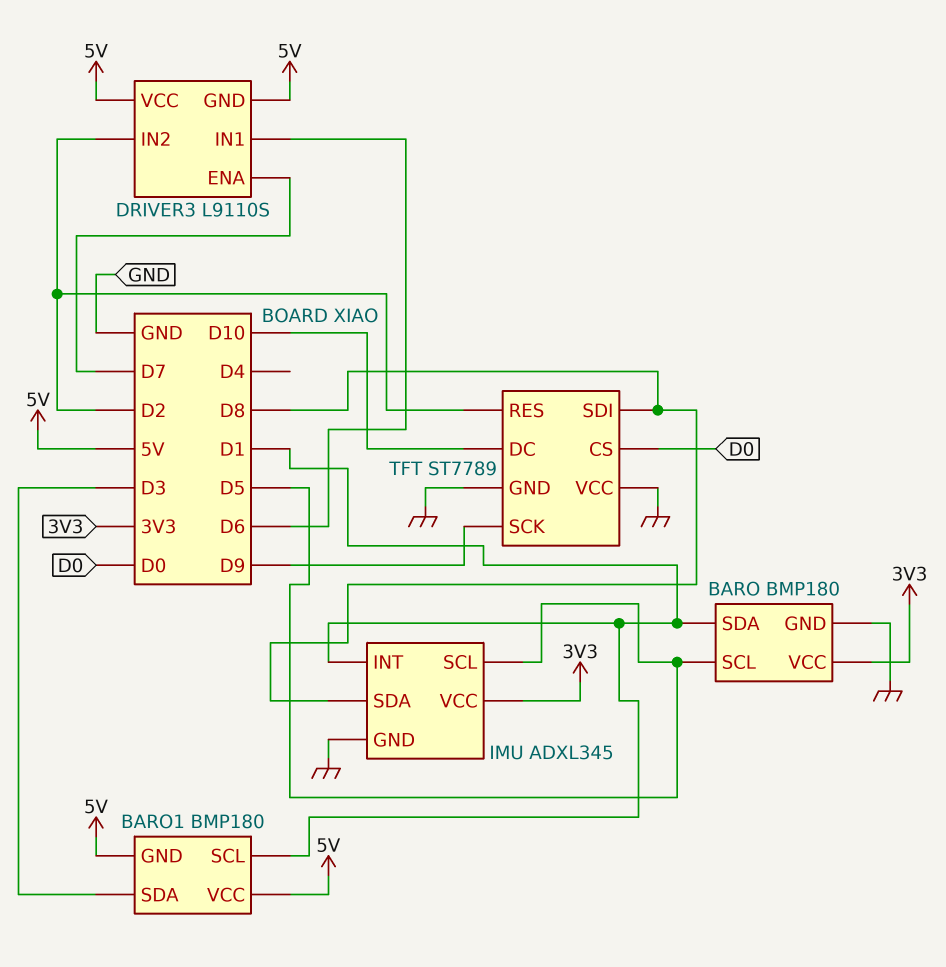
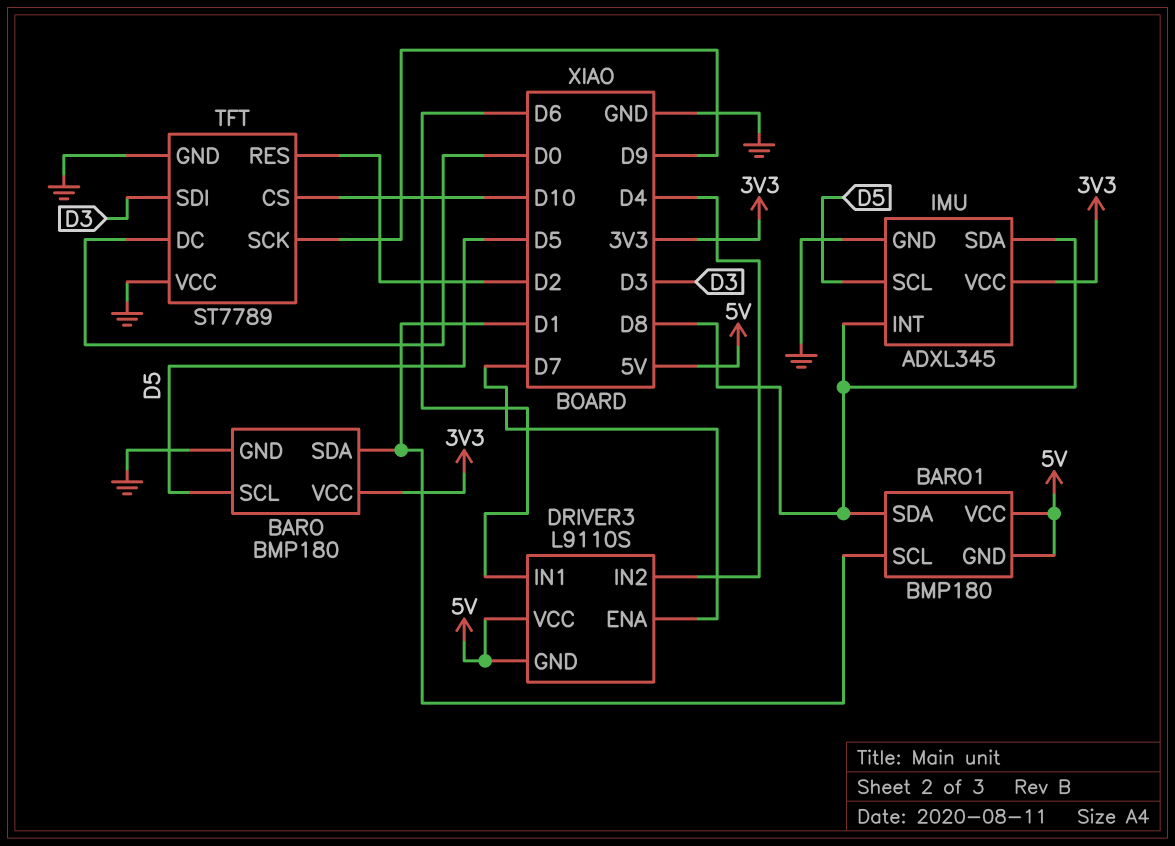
BARO1 pin SDA: D3 -> D8
DRIVER3 pin IN2: D2 -> D4
IMU pin INT: D1 -> D8
TFT pin CS: D0 -> D10
TFT pin DC: D10 -> D0
TFT pin SDI: D8 -> D3

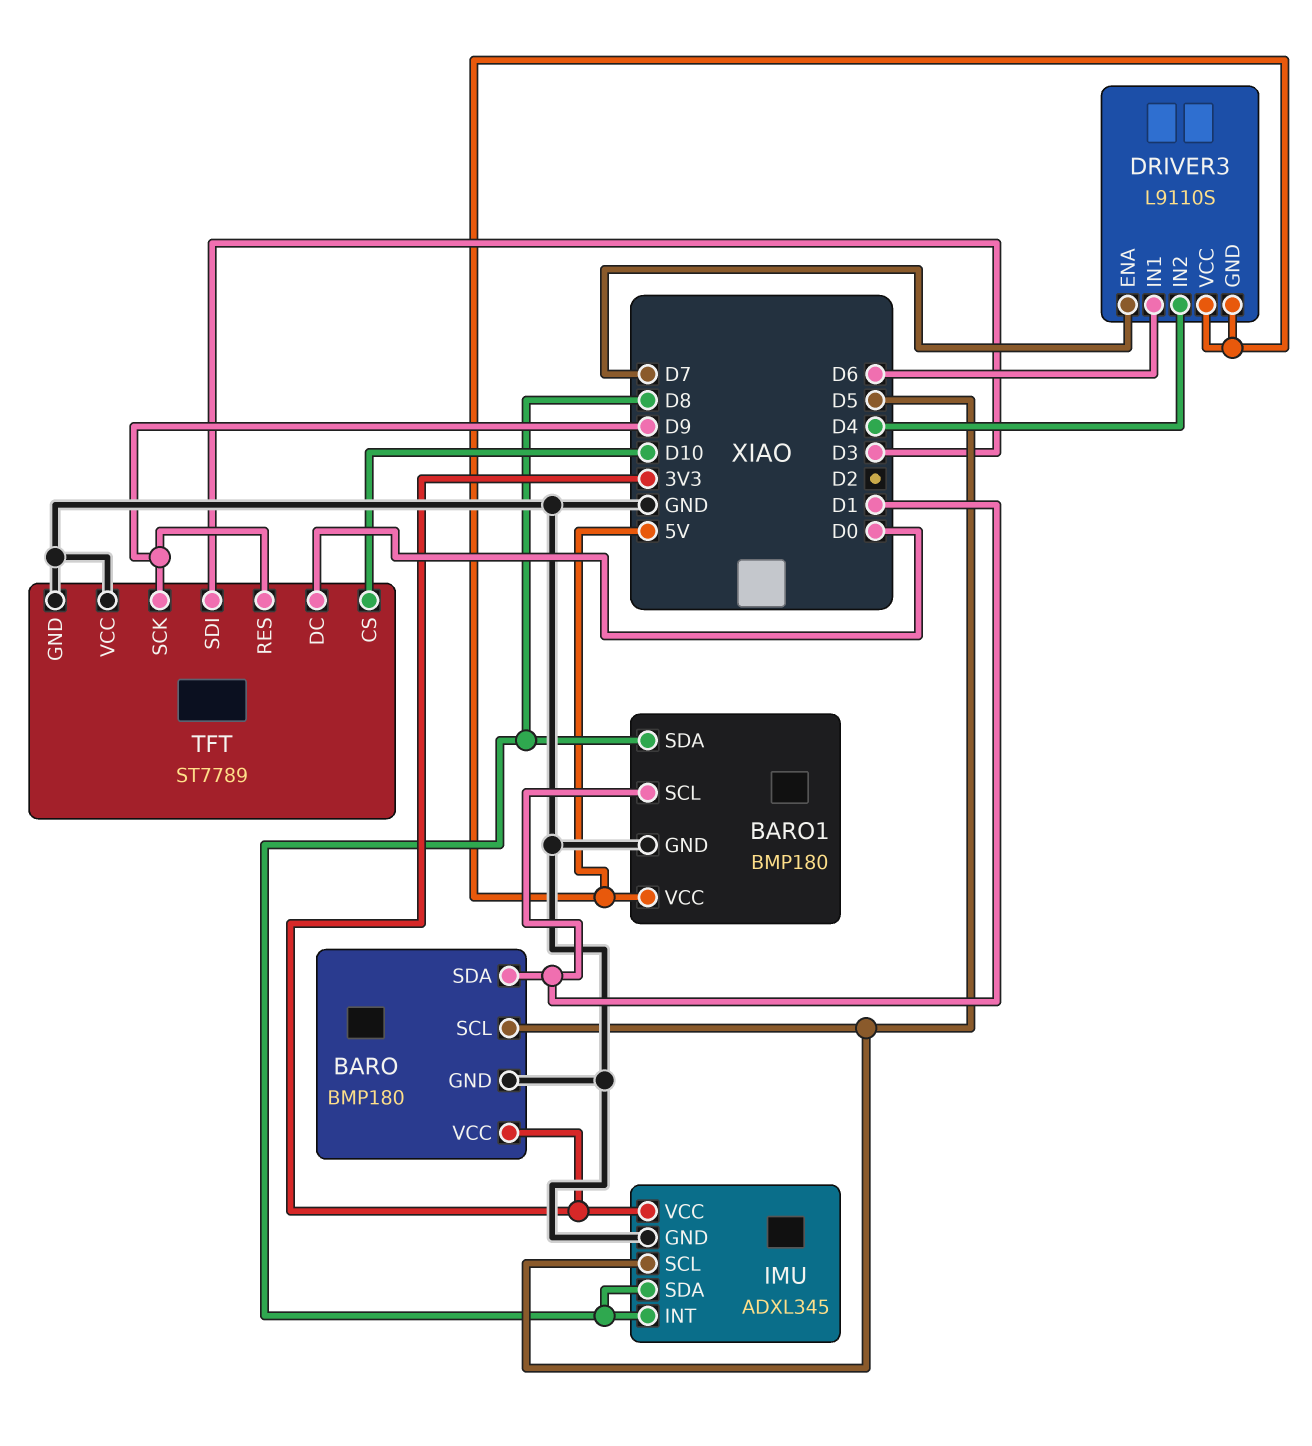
BARO1 pin GND: 5V -> GND
TFT pin RES: D2 -> D9

